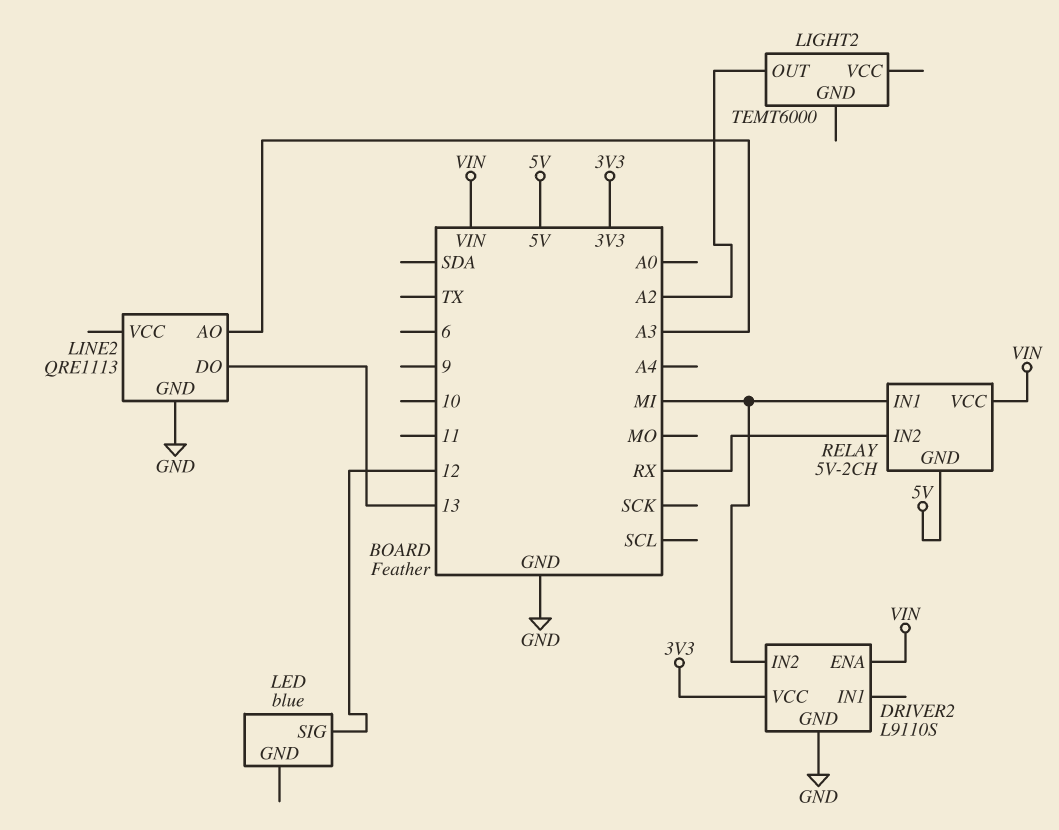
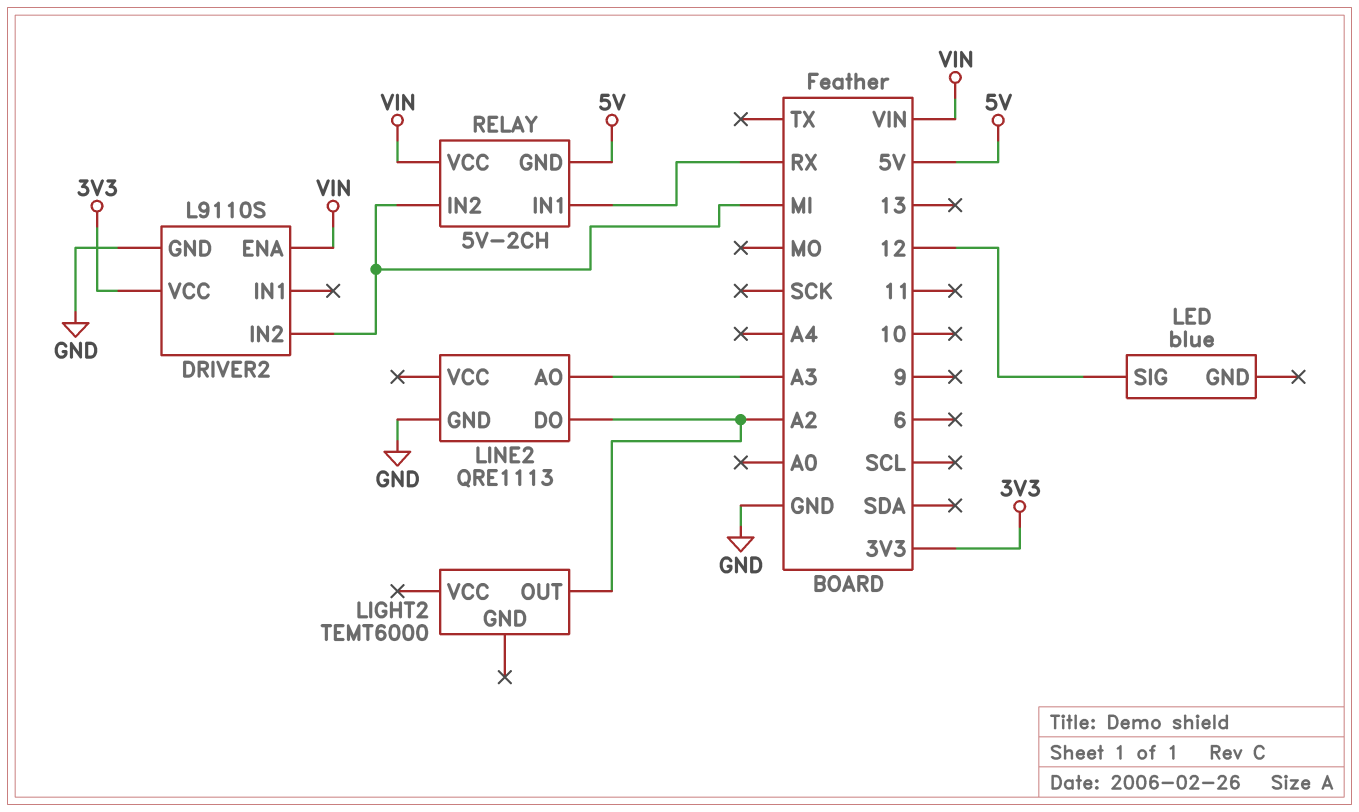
LINE2 pin DO: 13 -> A2
RELAY pin IN1: MI -> RX
RELAY pin IN2: RX -> MI

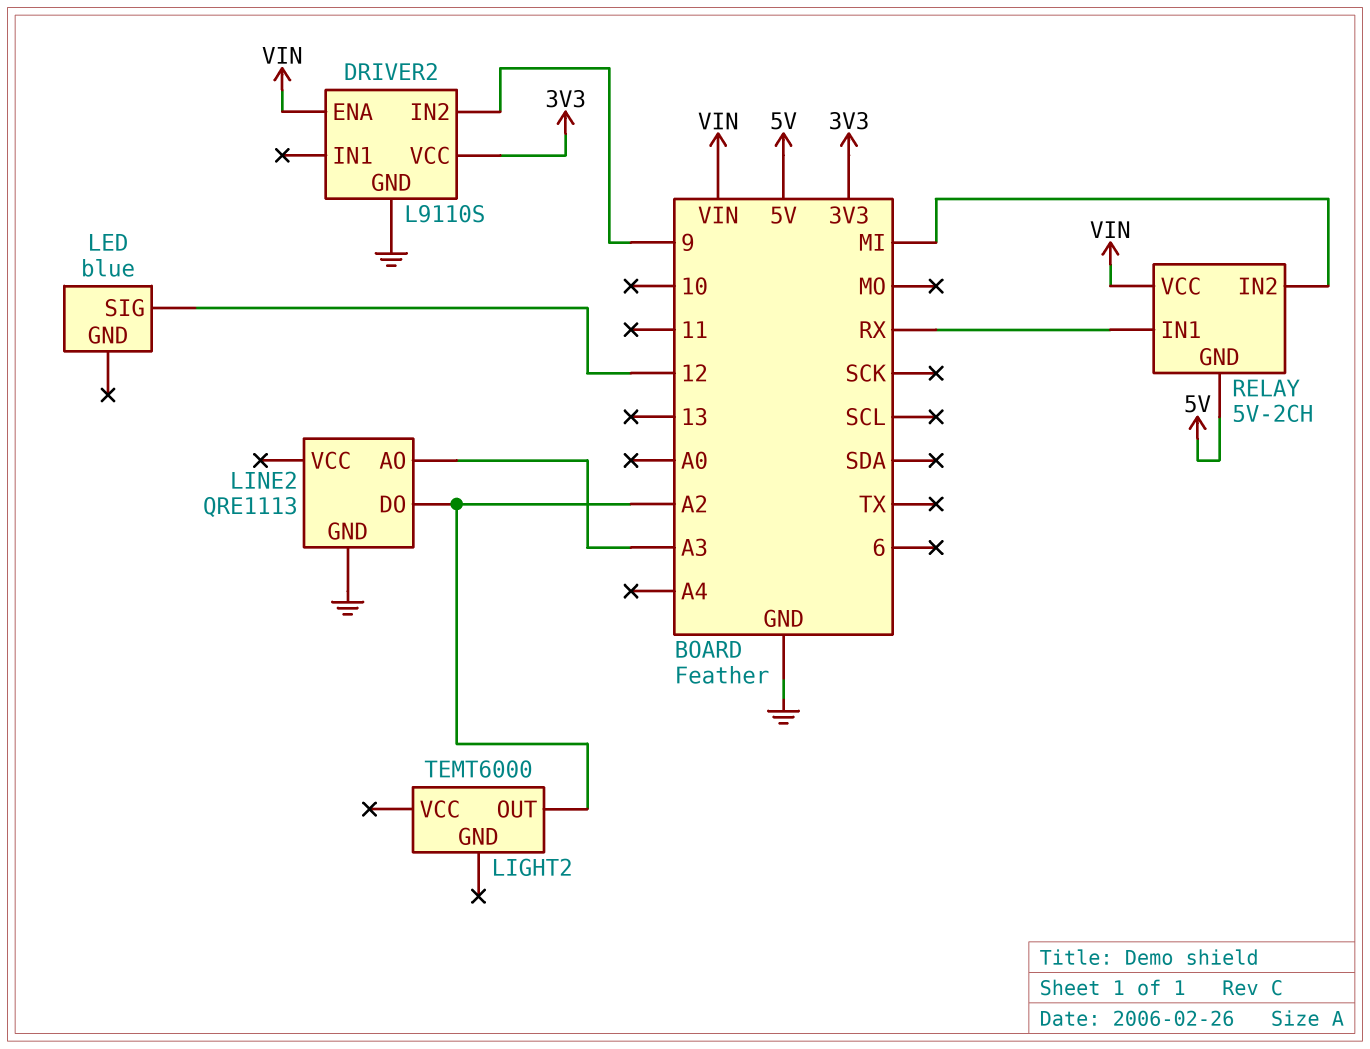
DRIVER2 pin IN2: MI -> 9

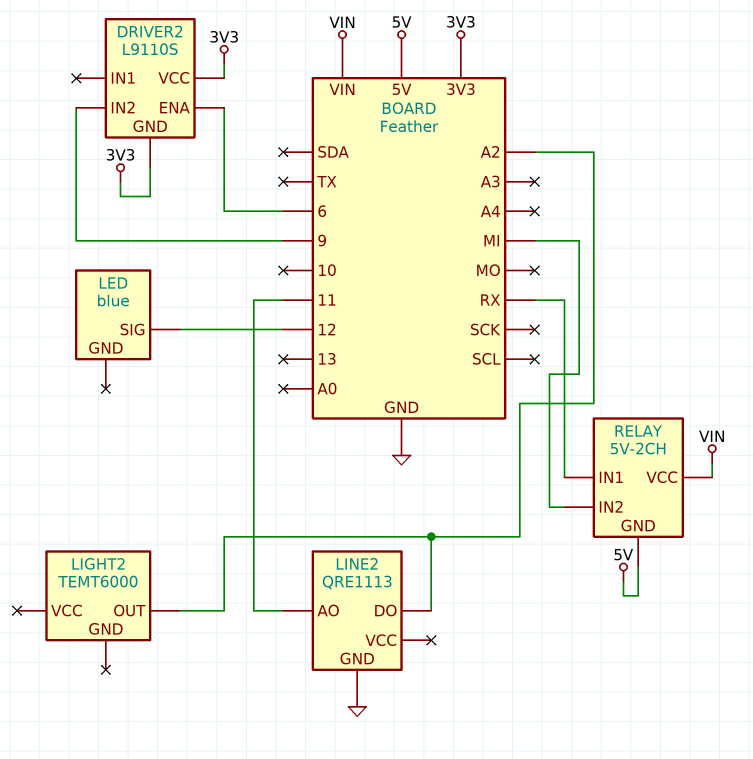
DRIVER2 pin ENA: VIN -> 6
DRIVER2 pin GND: GND -> 3V3
LINE2 pin AO: A3 -> 11

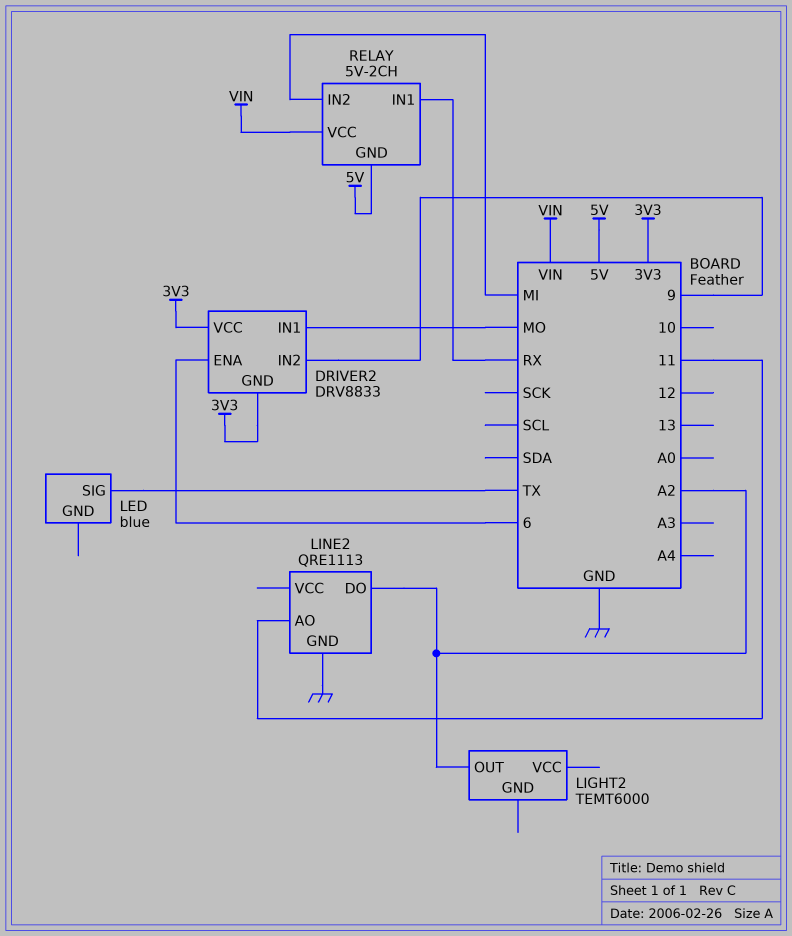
DRIVER2: L9110S -> DRV8833
DRIVER2 pin IN1: none -> MO
LED pin SIG: 12 -> TX

